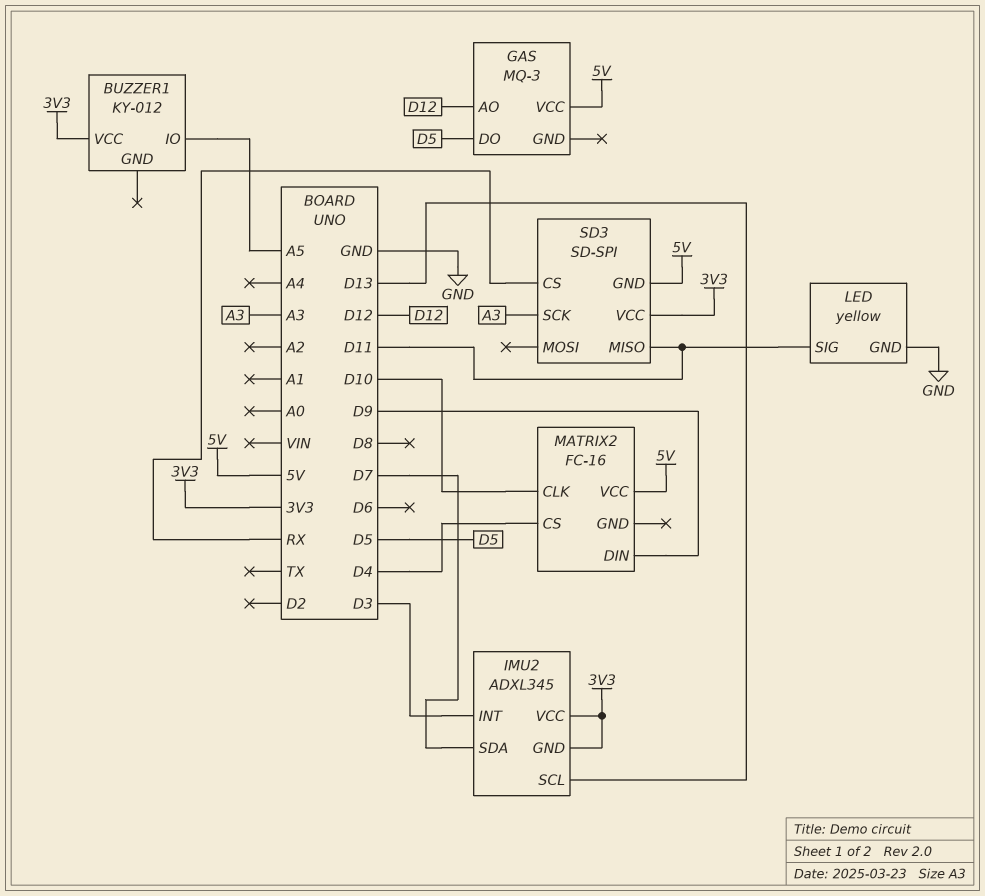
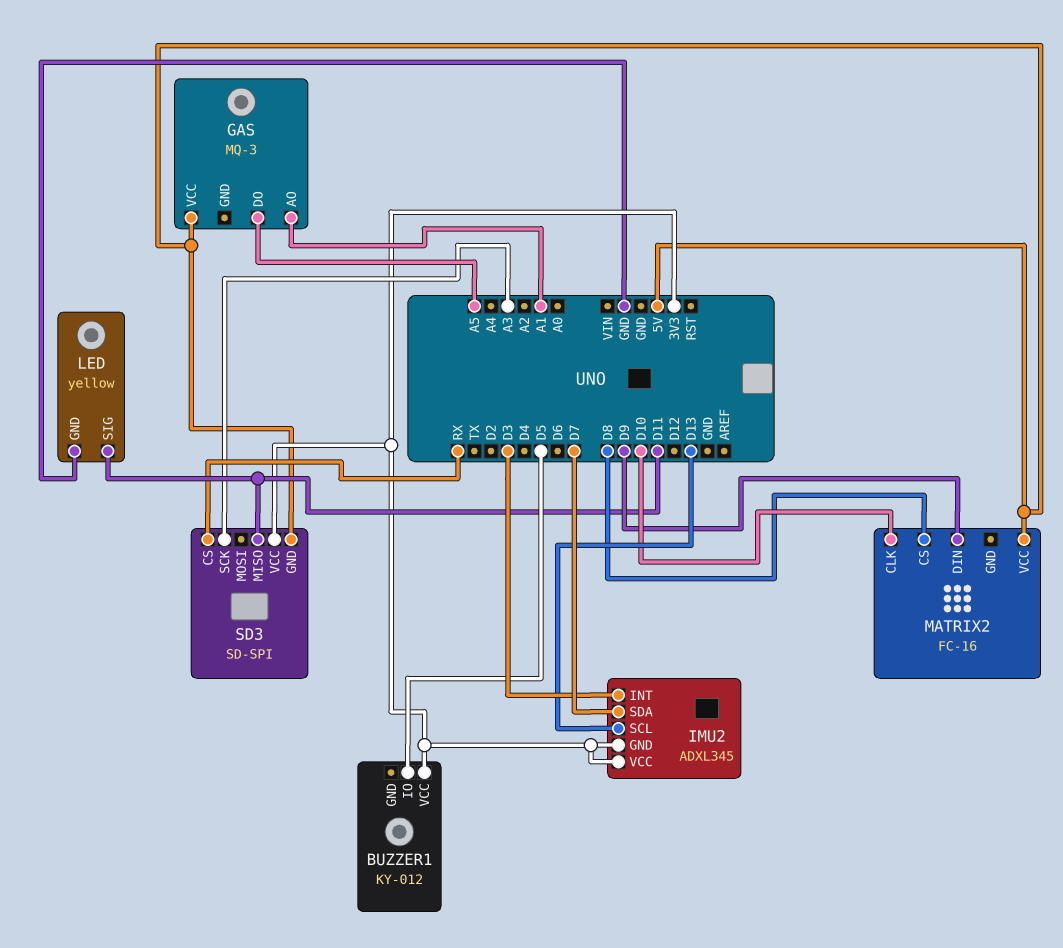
BUZZER1 pin IO: A5 -> D5
GAS pin AO: D12 -> A1
GAS pin DO: D5 -> A5
MATRIX2 pin CS: D4 -> D8

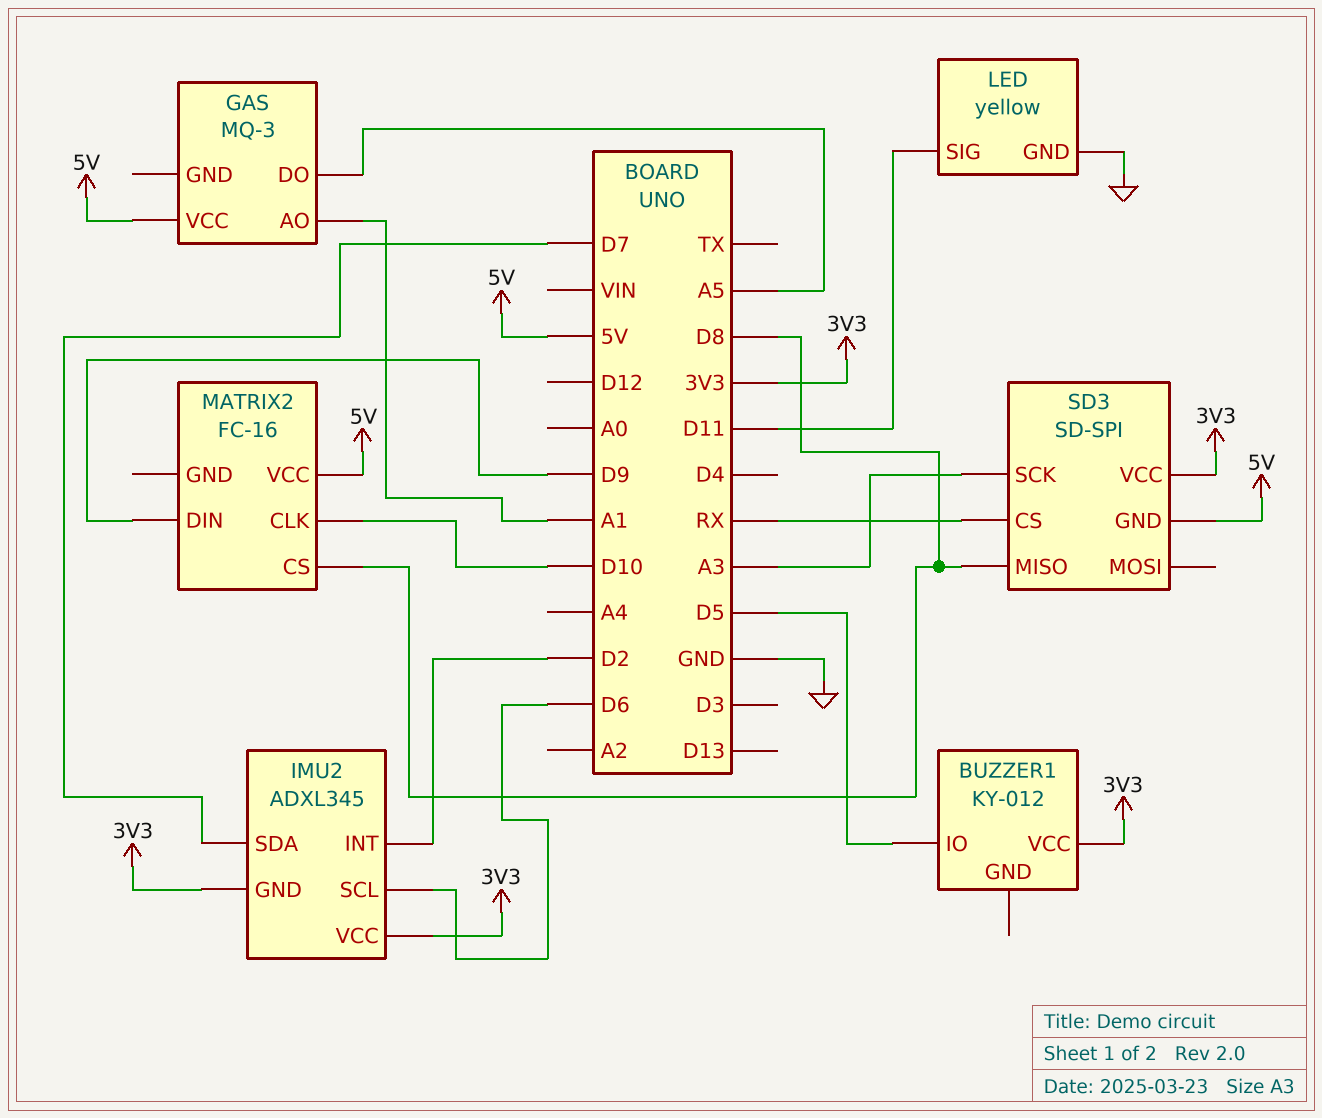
IMU2 pin INT: D3 -> D2
IMU2 pin SCL: D13 -> D6
SD3 pin MISO: D11 -> D8

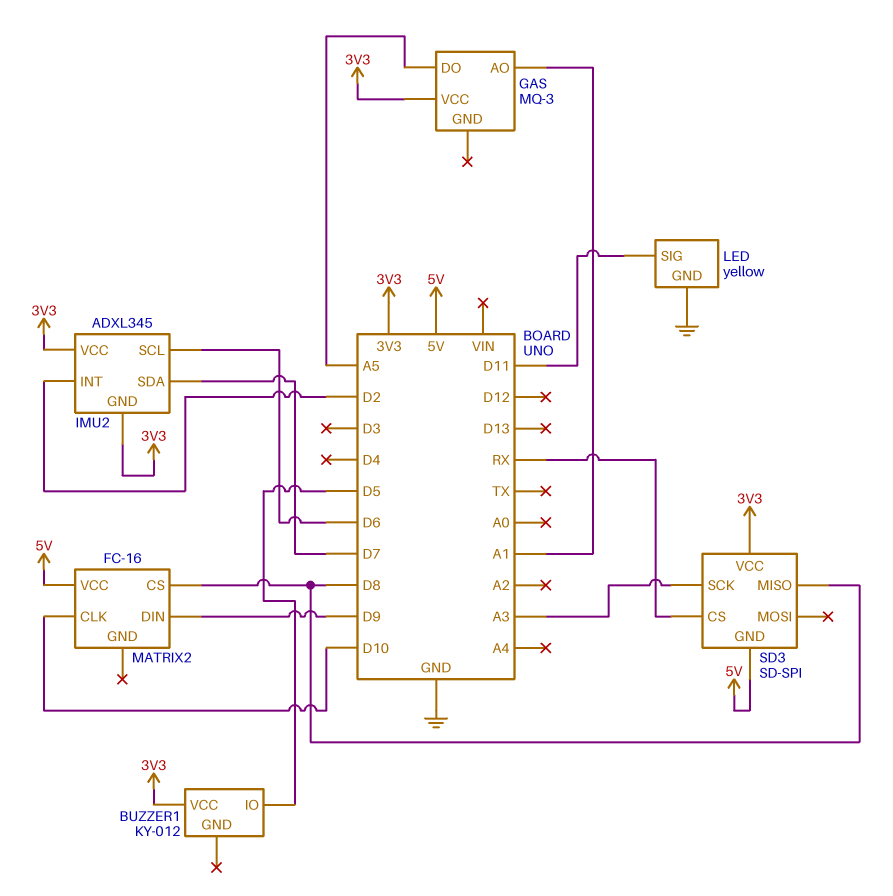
GAS pin VCC: 5V -> 3V3

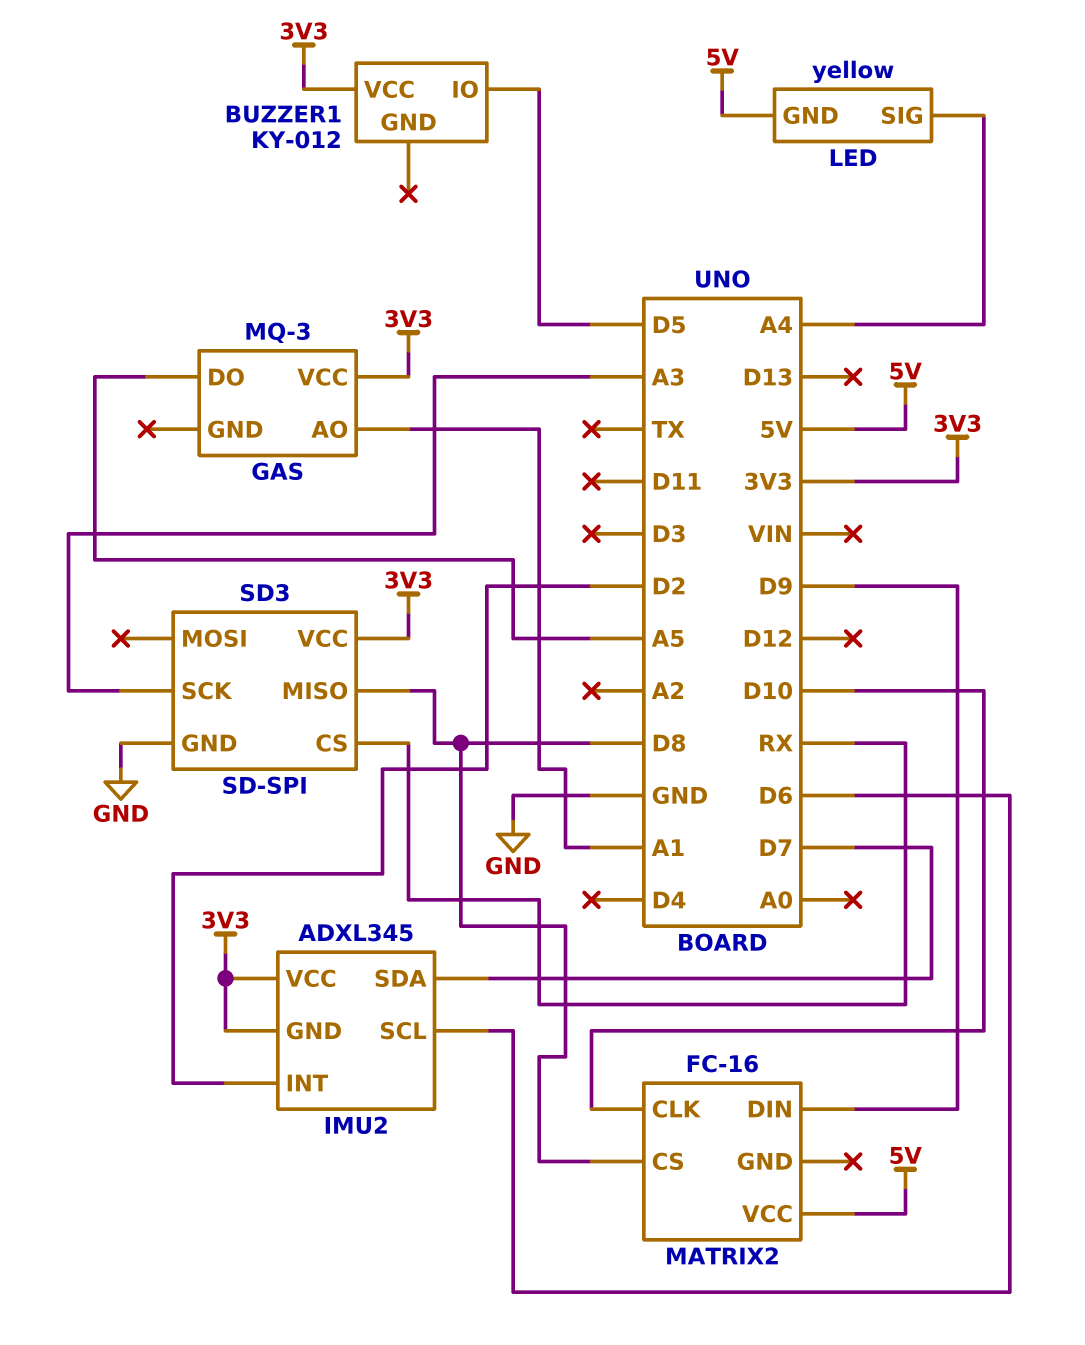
LED pin GND: GND -> 5V
LED pin SIG: D11 -> A4
SD3 pin GND: 5V -> GND

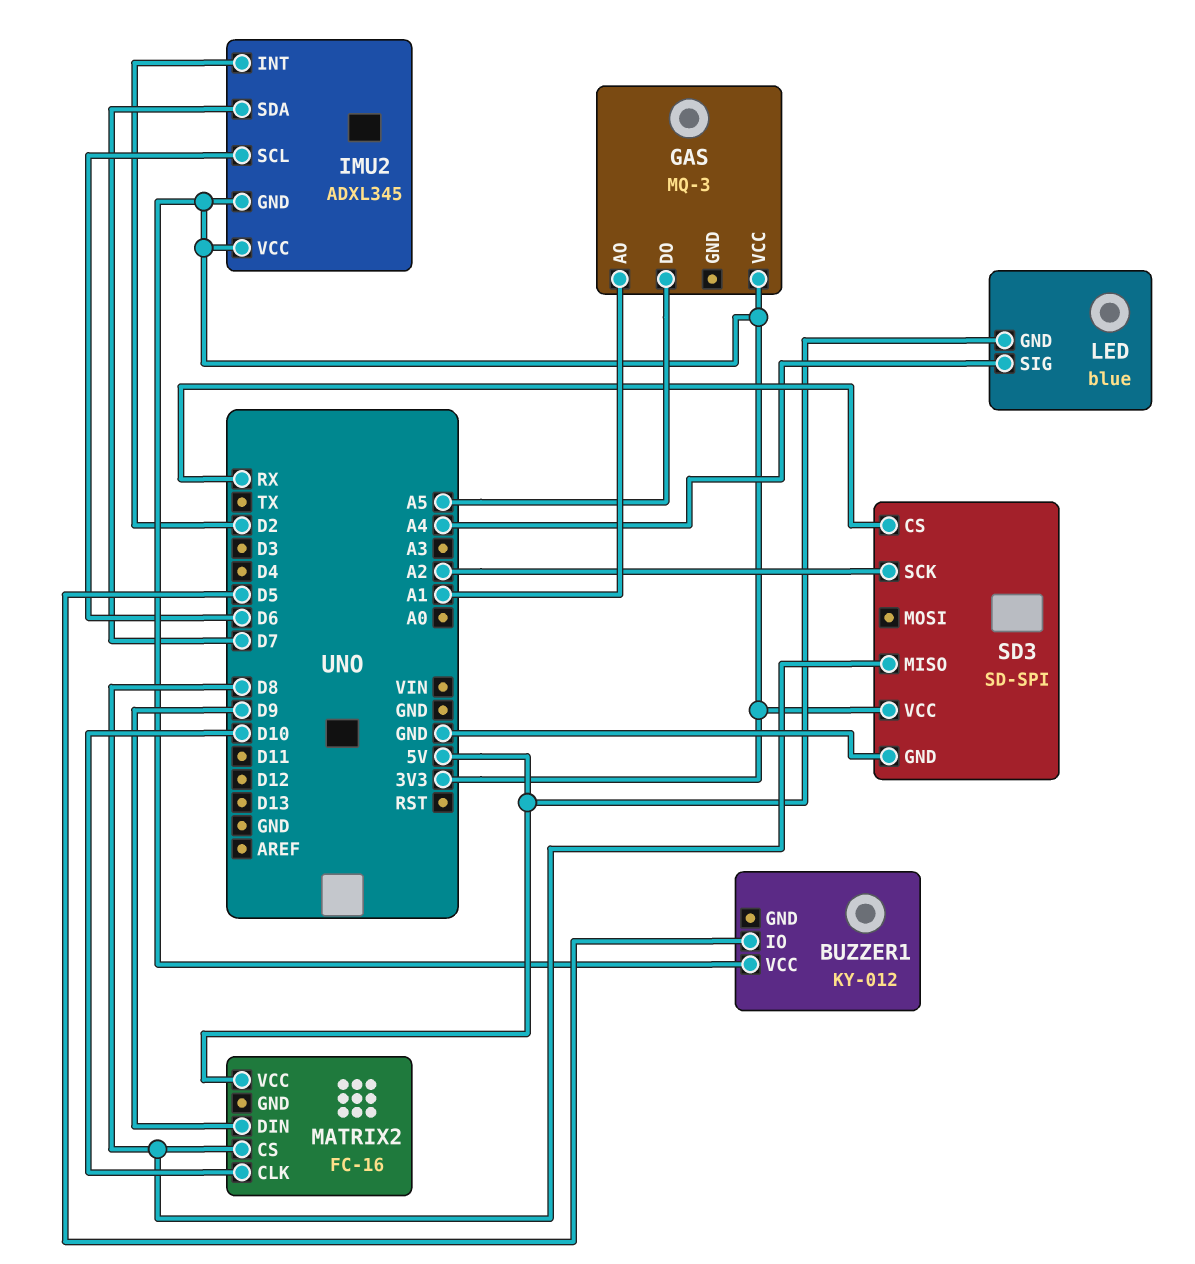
LED: yellow -> blue
SD3 pin SCK: A3 -> A2

